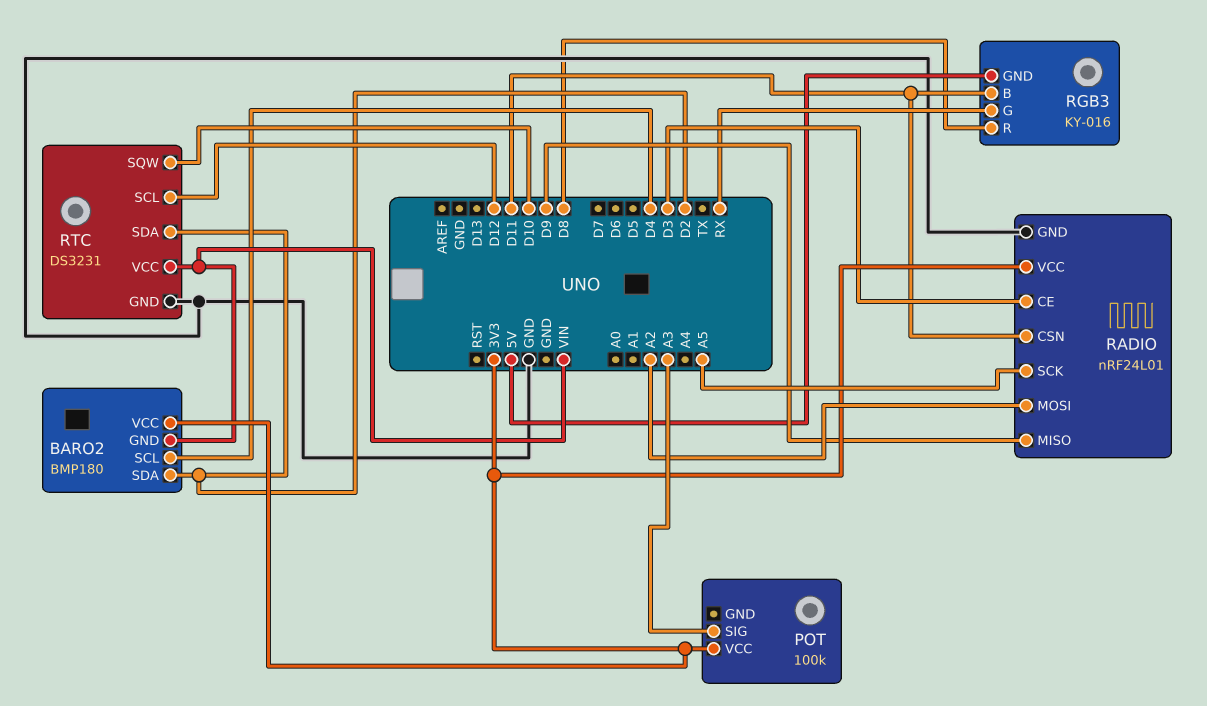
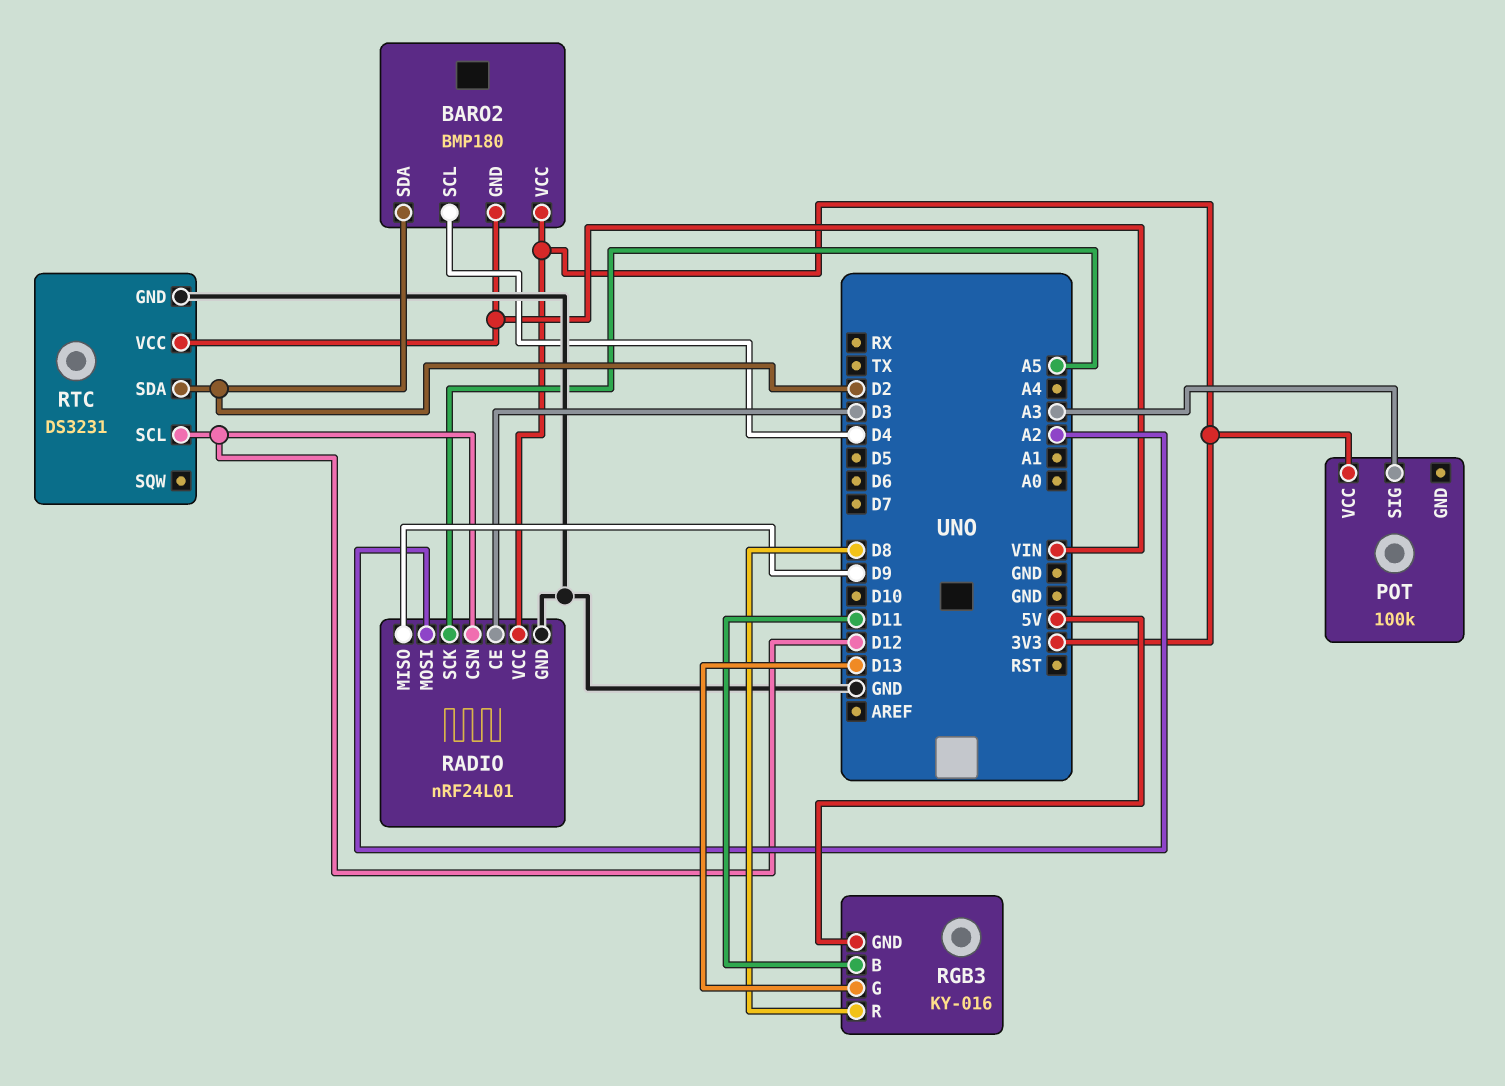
RADIO pin CSN: D11 -> D12
RGB3 pin G: RX -> D13
RTC pin SQW: D10 -> none

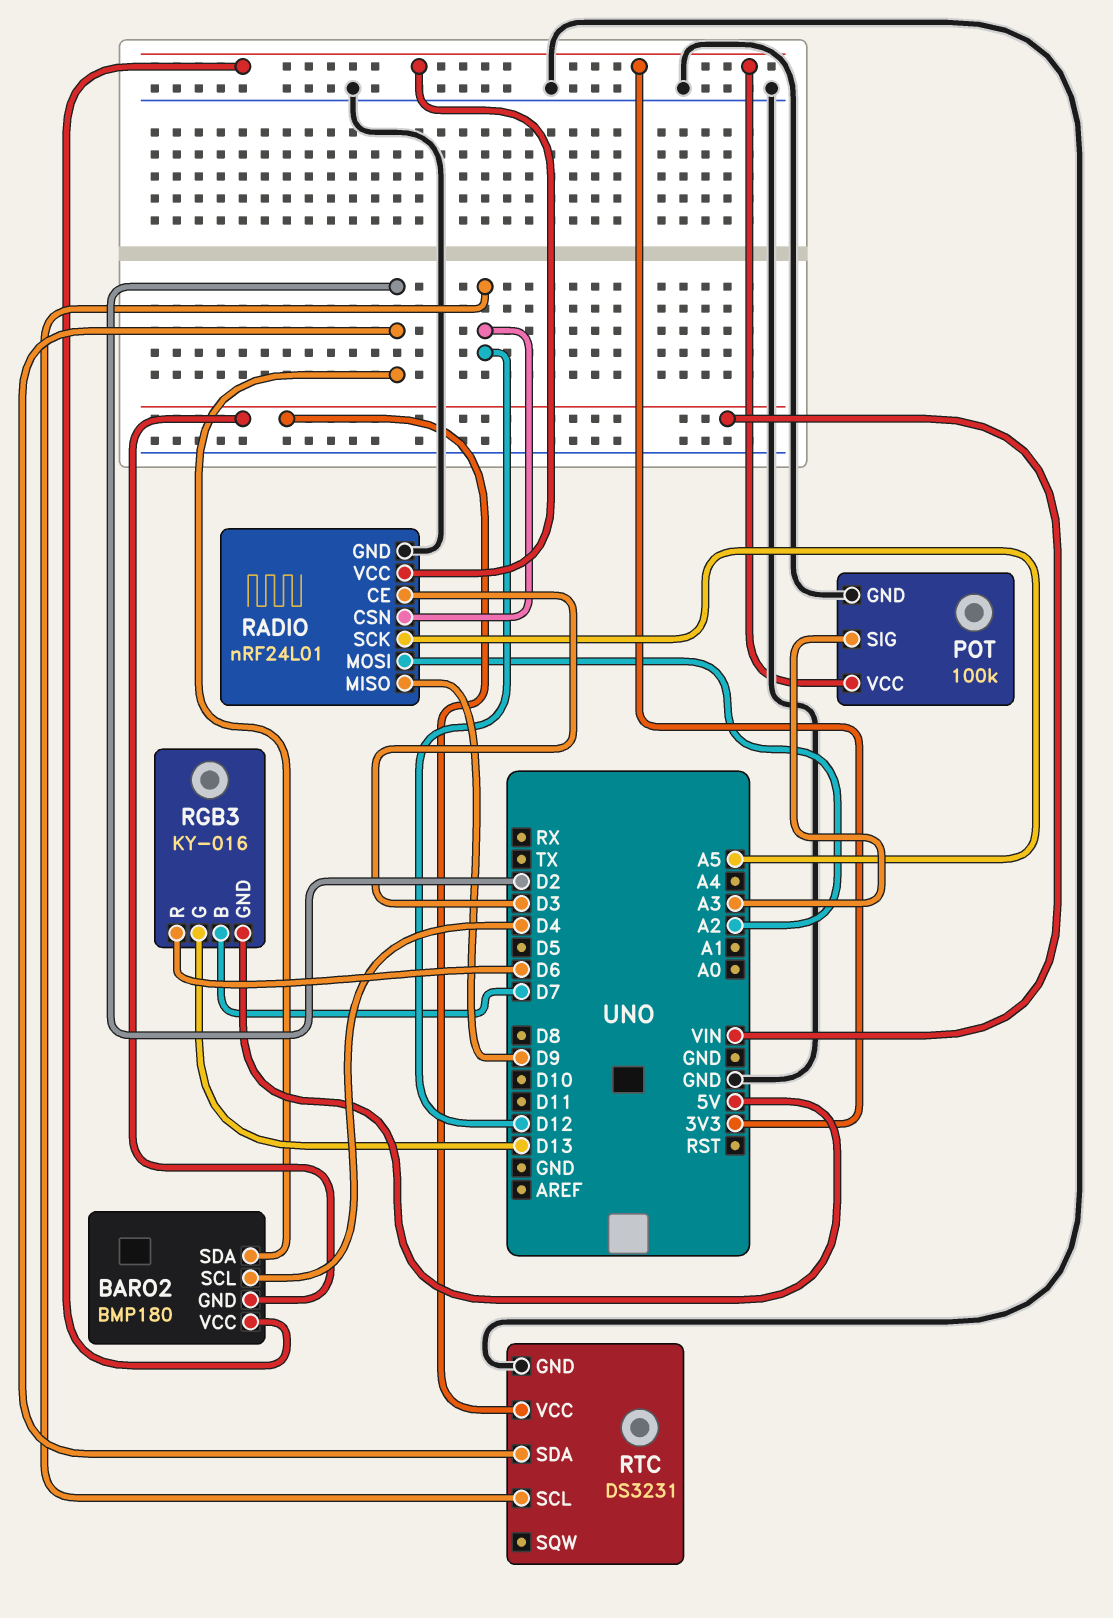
POT pin GND: none -> GND
RGB3 pin B: D11 -> D7
RGB3 pin R: D8 -> D6

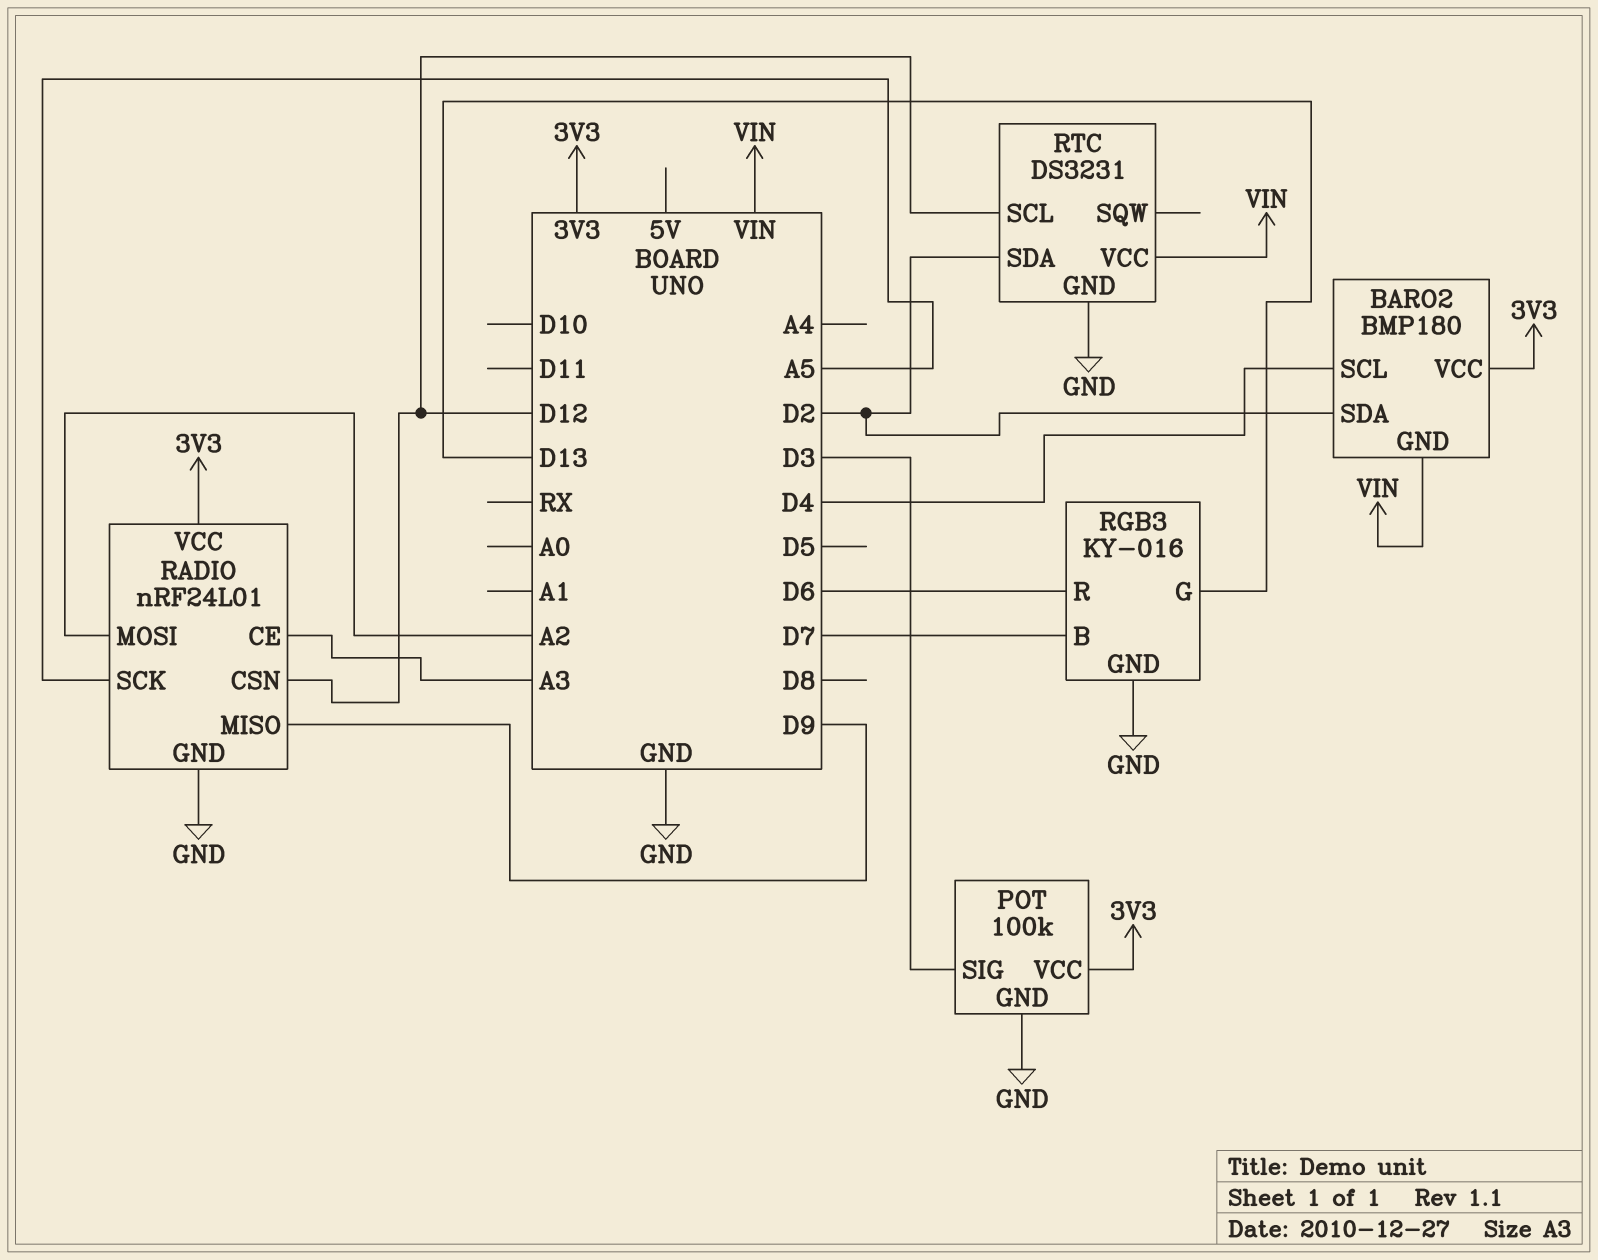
POT pin SIG: A3 -> D3
RADIO pin CE: D3 -> A3
RGB3 pin GND: 5V -> GND

